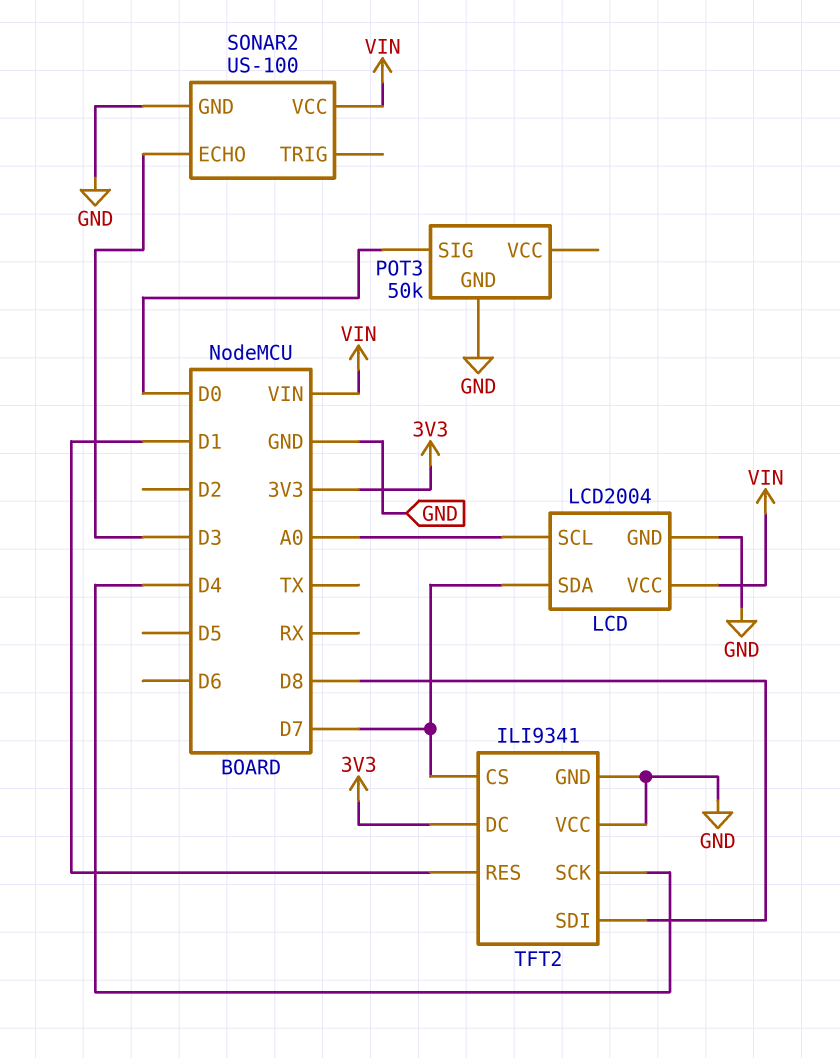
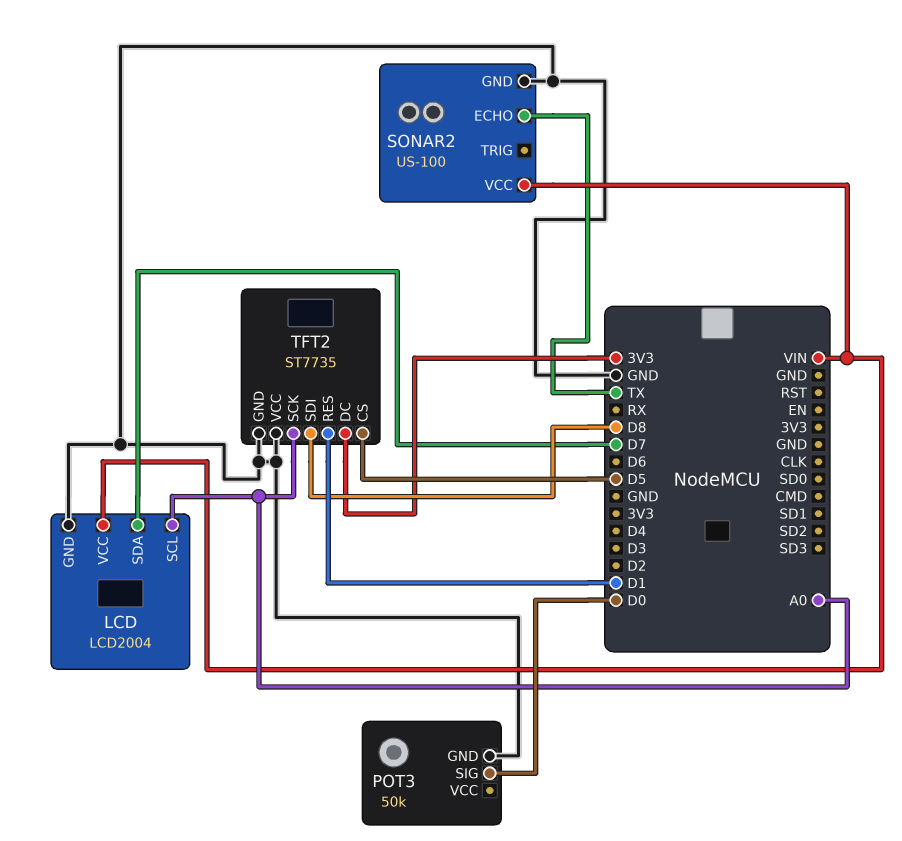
SONAR2 pin ECHO: D3 -> TX
TFT2: ILI9341 -> ST7735
TFT2 pin CS: D7 -> D5
TFT2 pin SCK: D4 -> A0

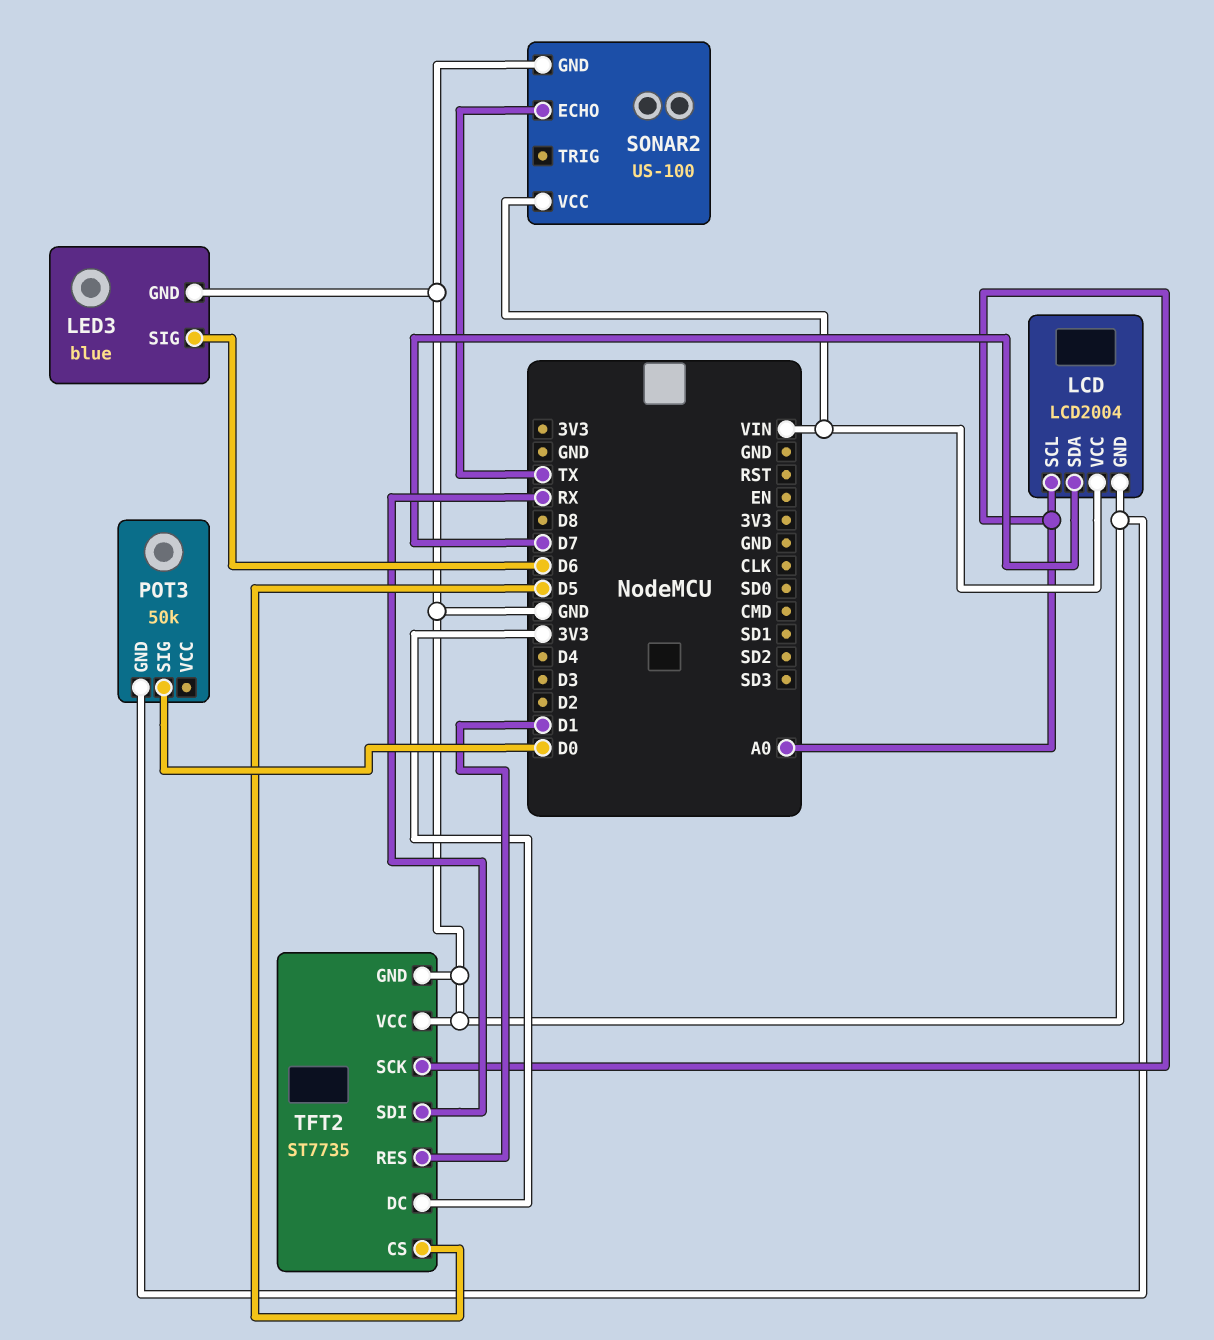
LED3: none -> blue
LED3 pin GND: none -> GND
LED3 pin SIG: none -> D6
TFT2 pin SDI: D8 -> RX

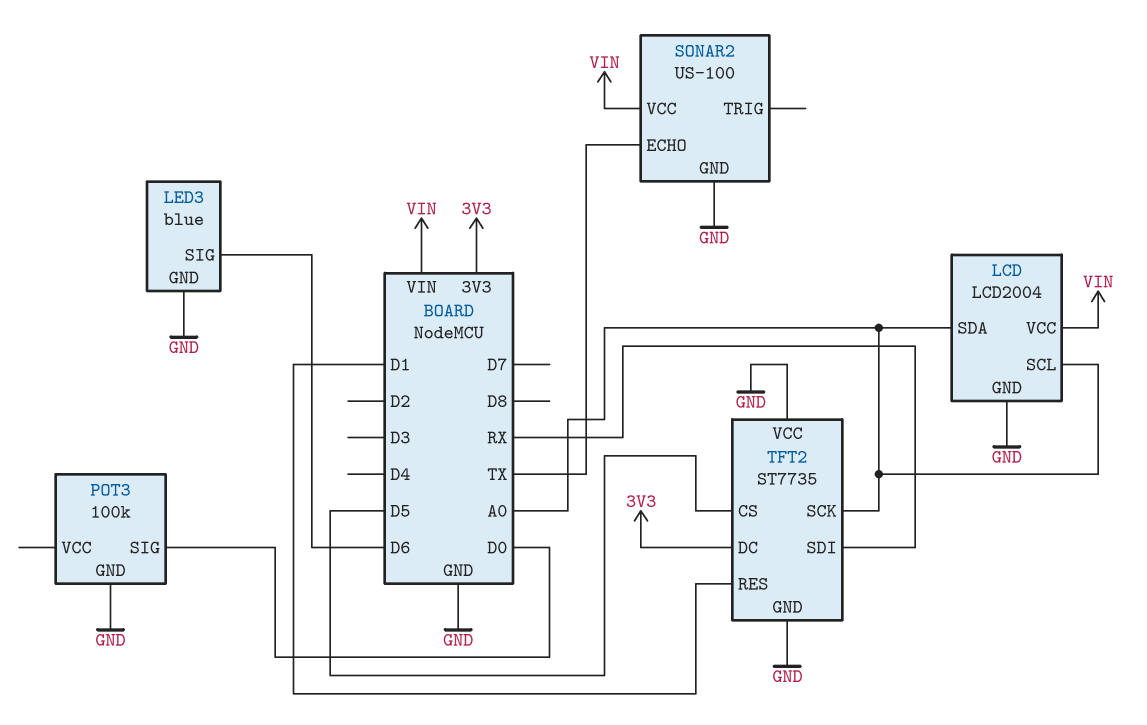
LCD pin SDA: D7 -> A0
POT3: 50k -> 100k

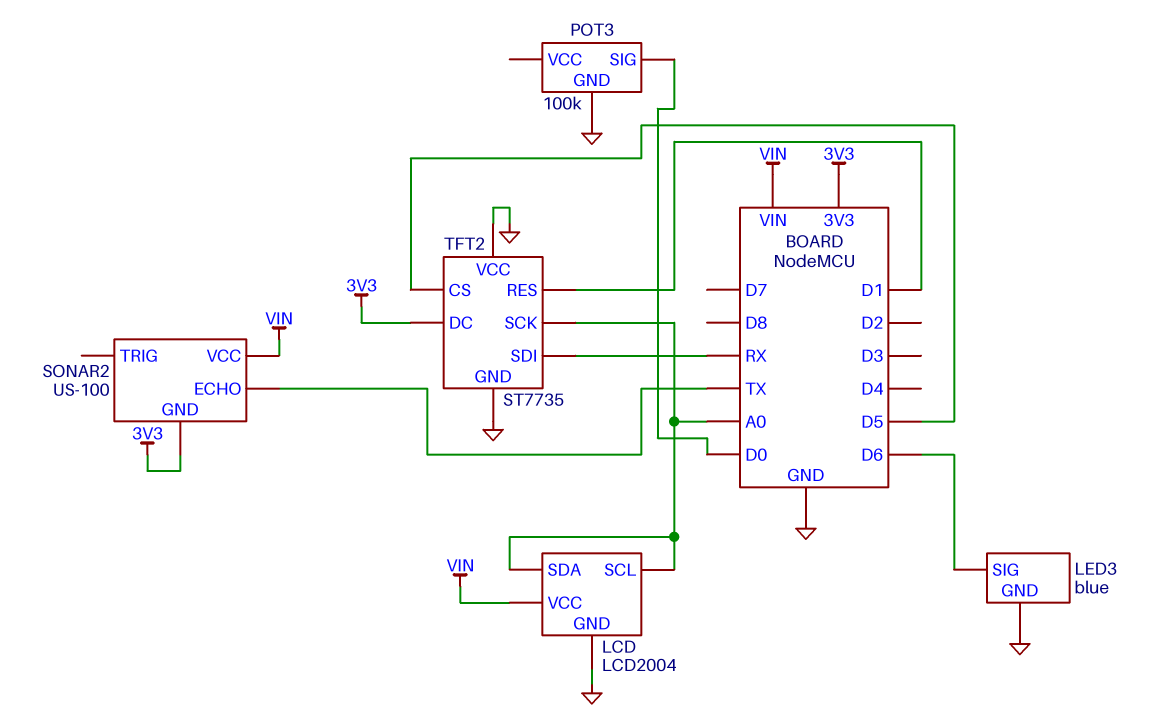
SONAR2 pin GND: GND -> 3V3

